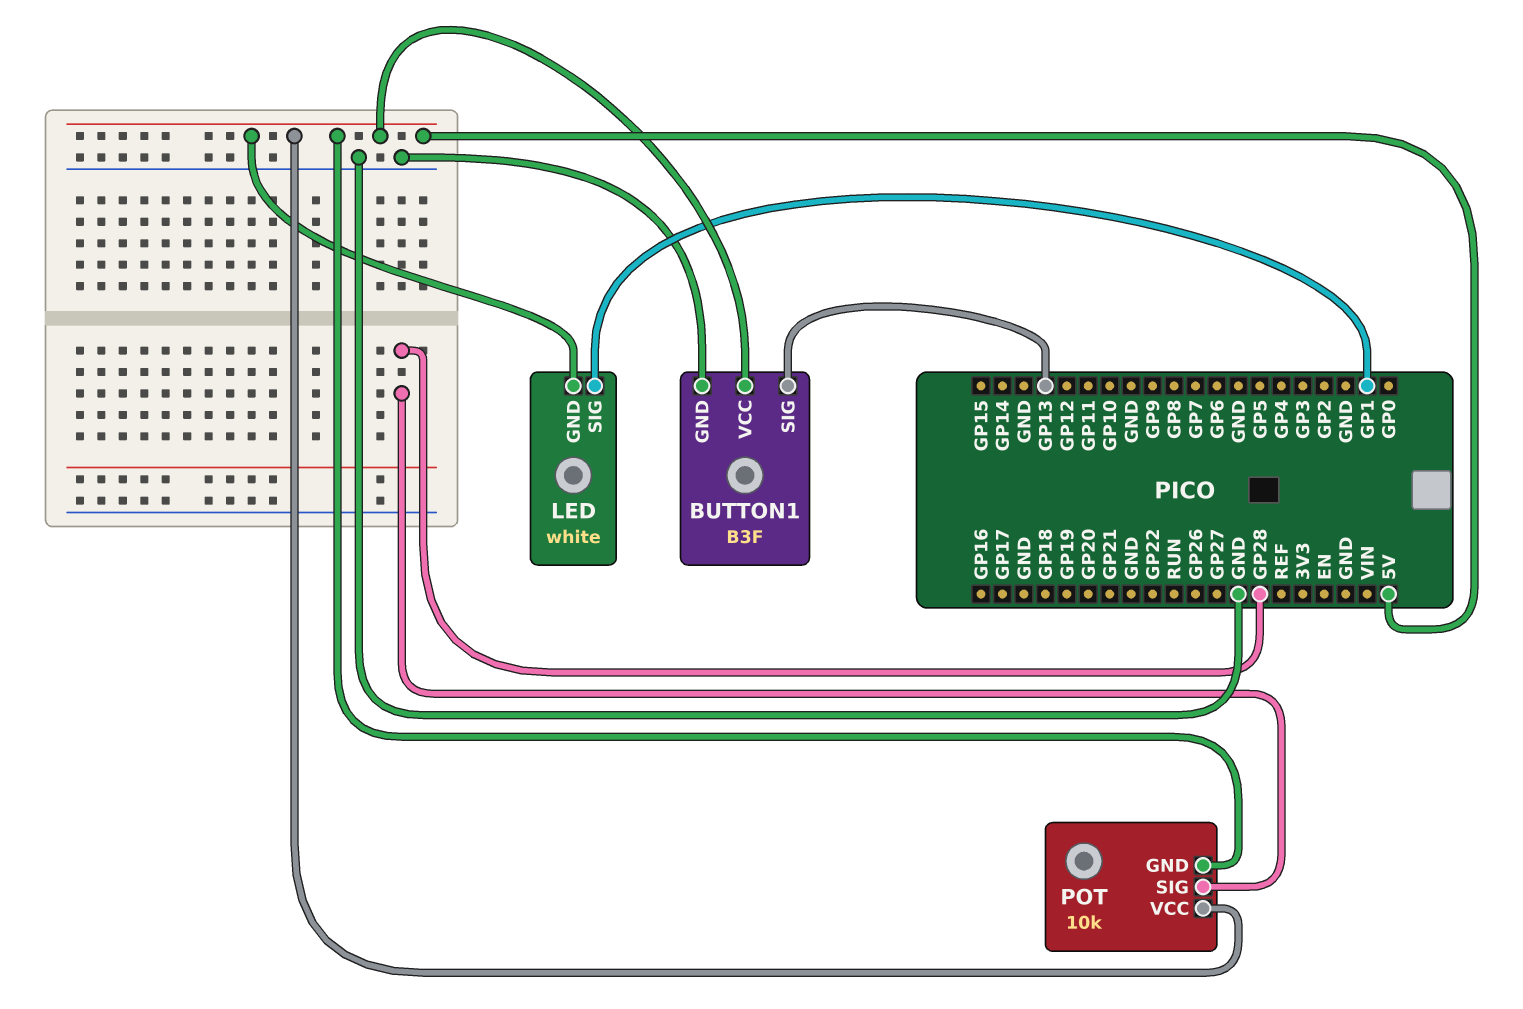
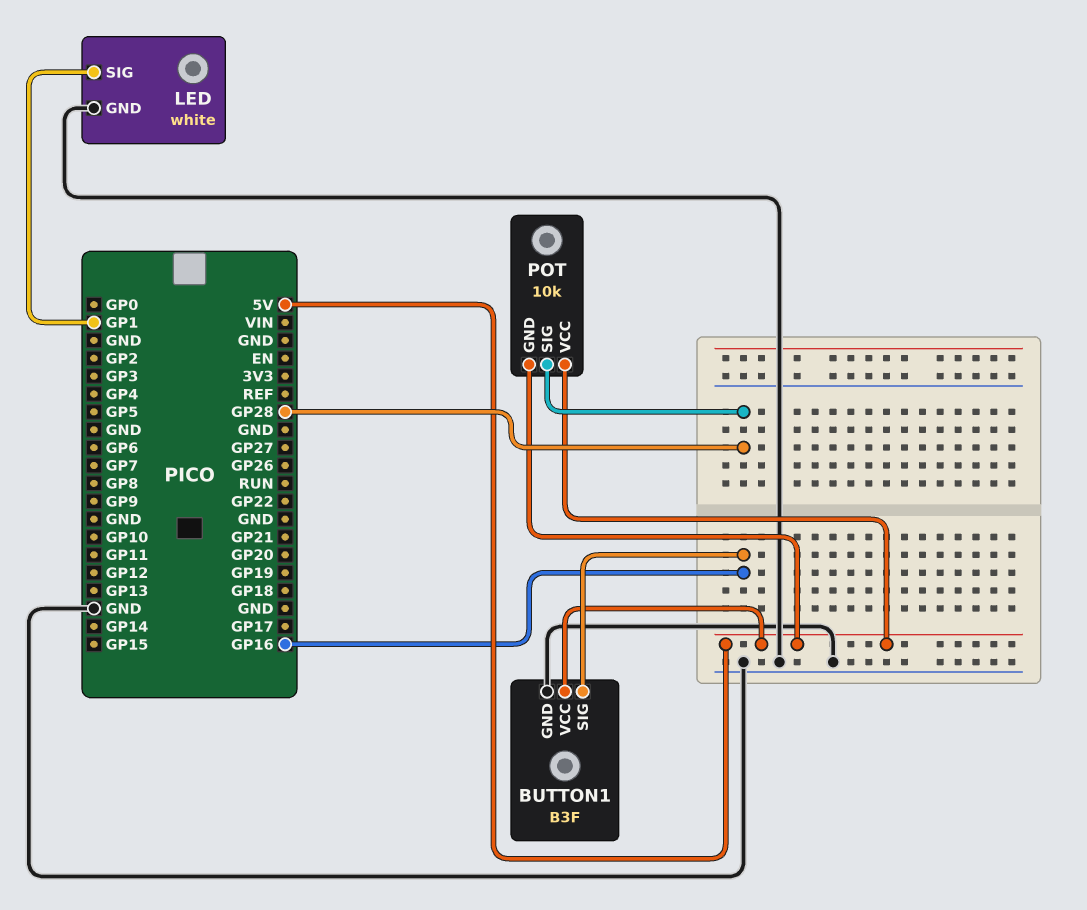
BUTTON1 pin SIG: GP13 -> GP16
LED pin GND: 5V -> GND

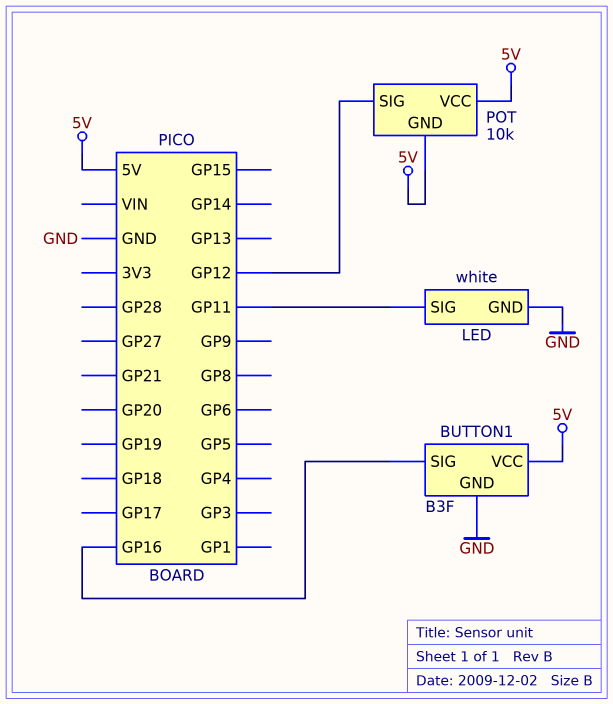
LED pin SIG: GP1 -> GP11
POT pin SIG: GP28 -> GP12

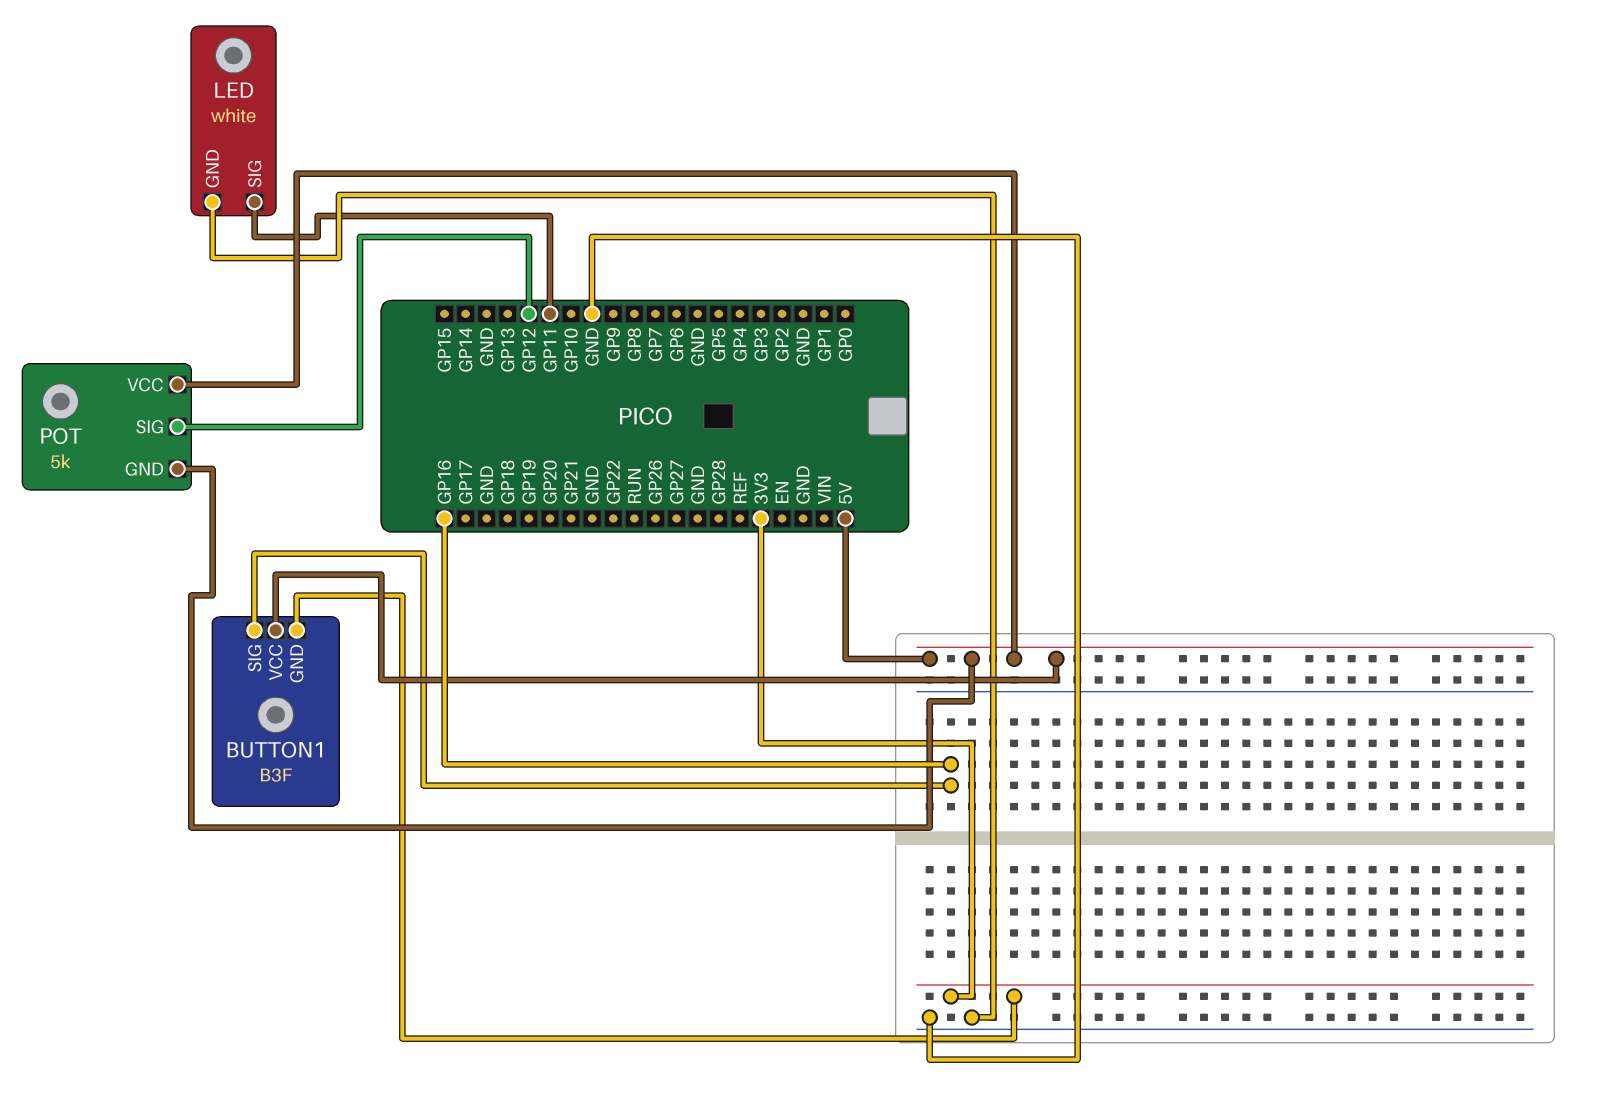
BUTTON1 pin GND: GND -> 3V3
POT: 10k -> 5k

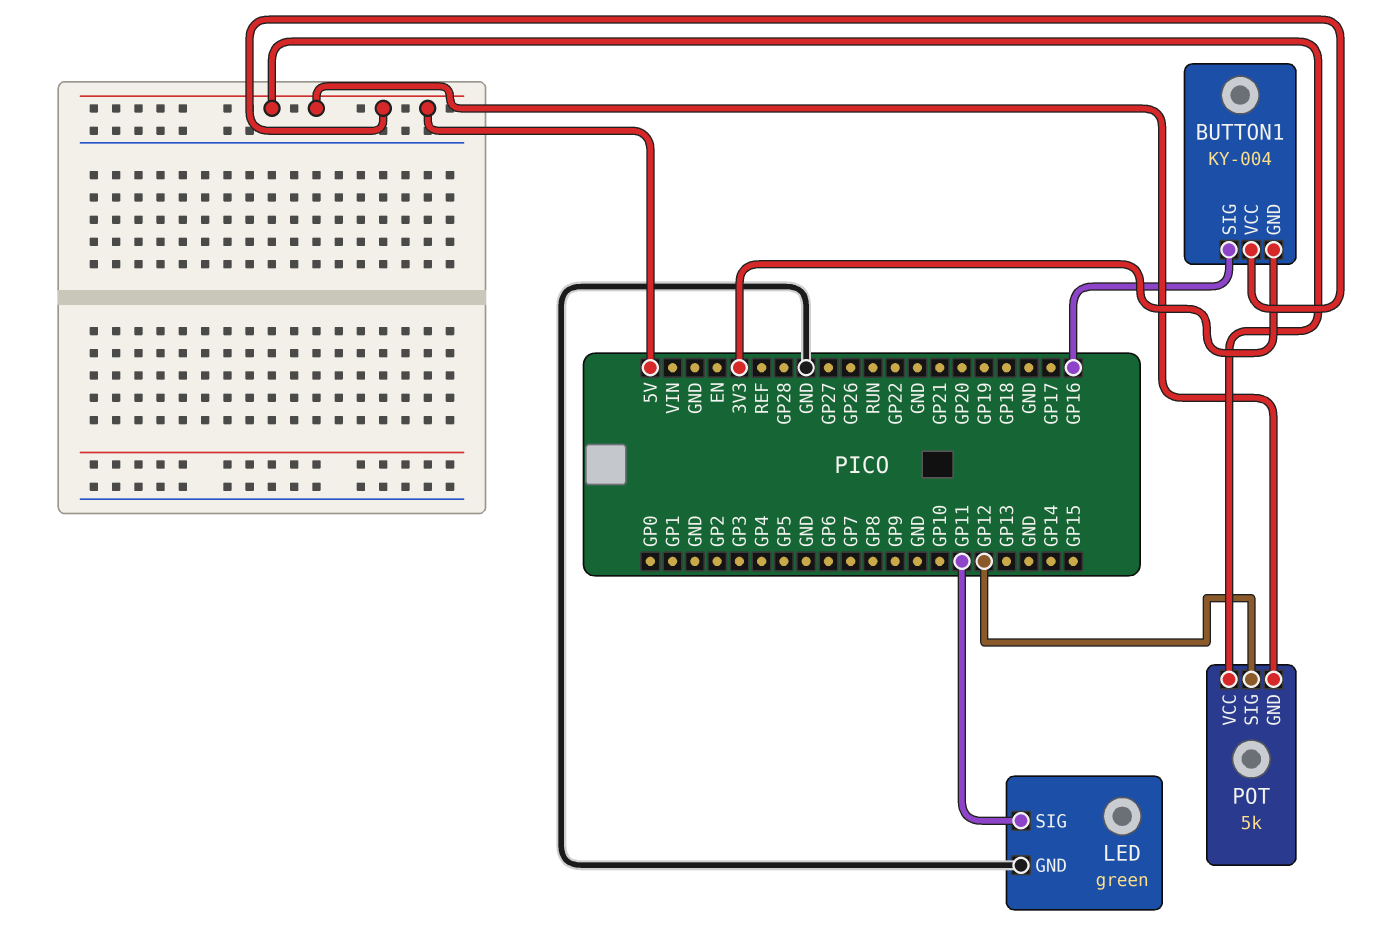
BUTTON1: B3F -> KY-004
LED: white -> green

